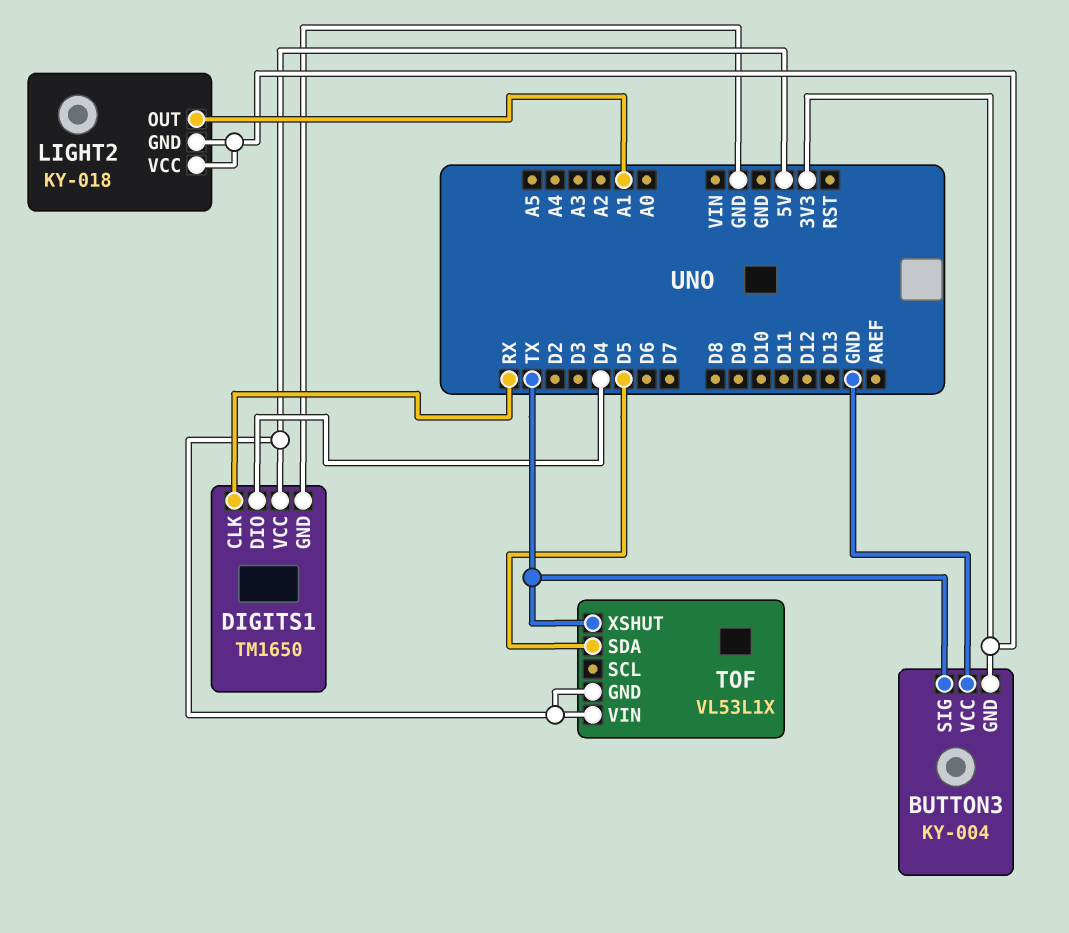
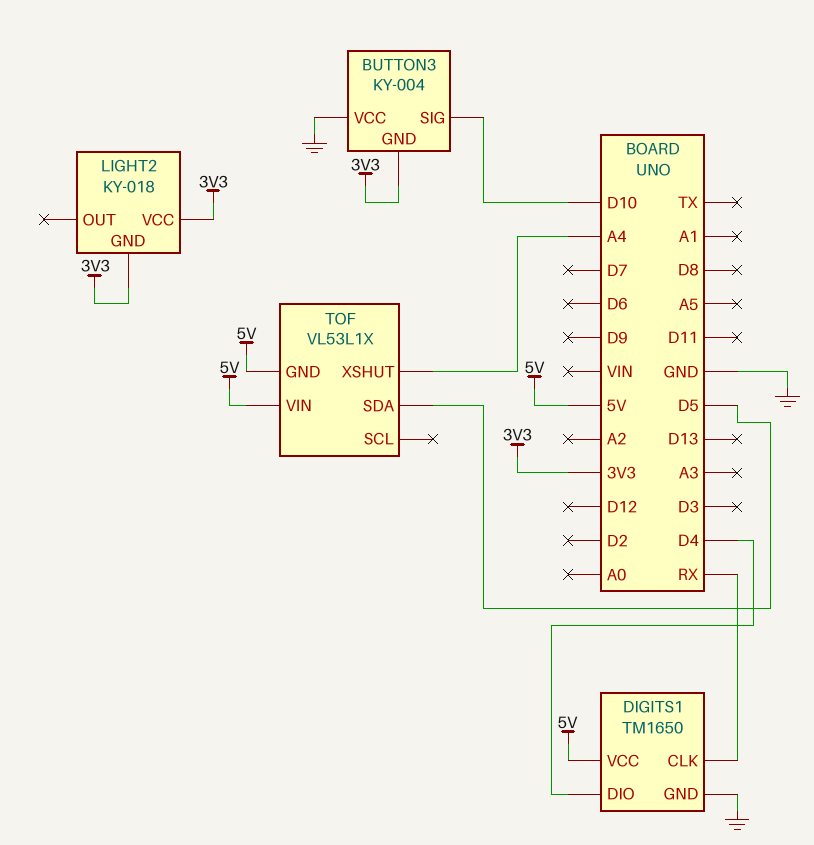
BUTTON3 pin SIG: TX -> D10
LIGHT2 pin OUT: A1 -> none
TOF pin XSHUT: TX -> A4

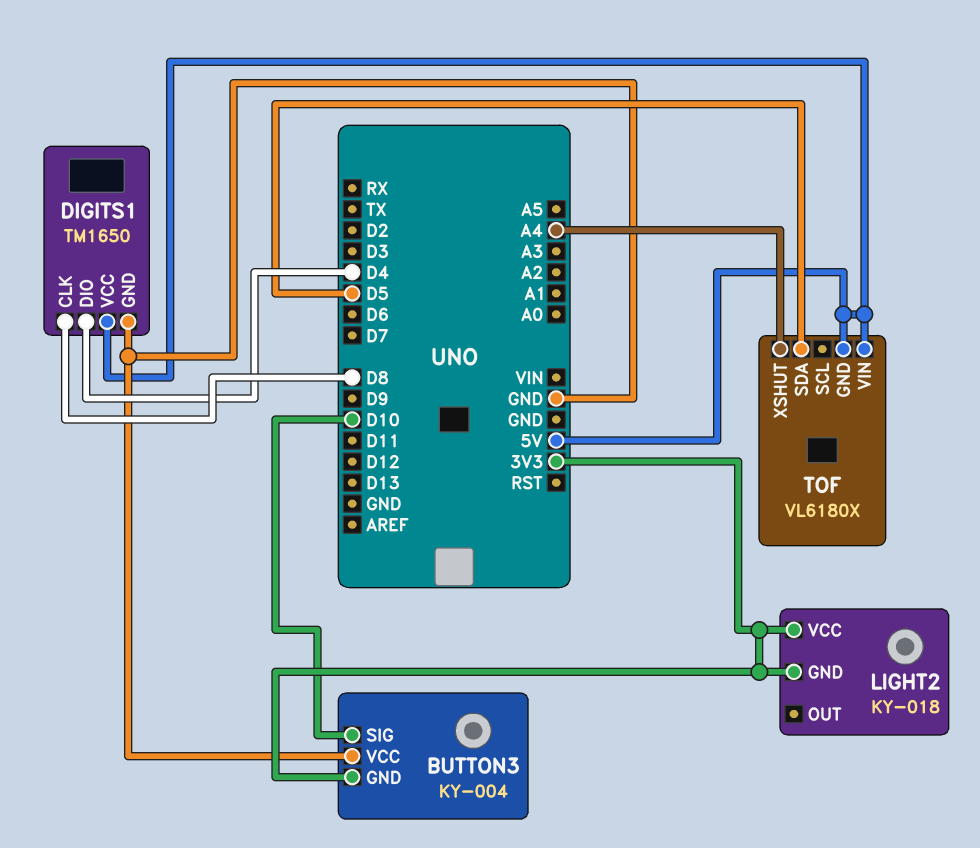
DIGITS1 pin CLK: RX -> D8
TOF: VL53L1X -> VL6180X

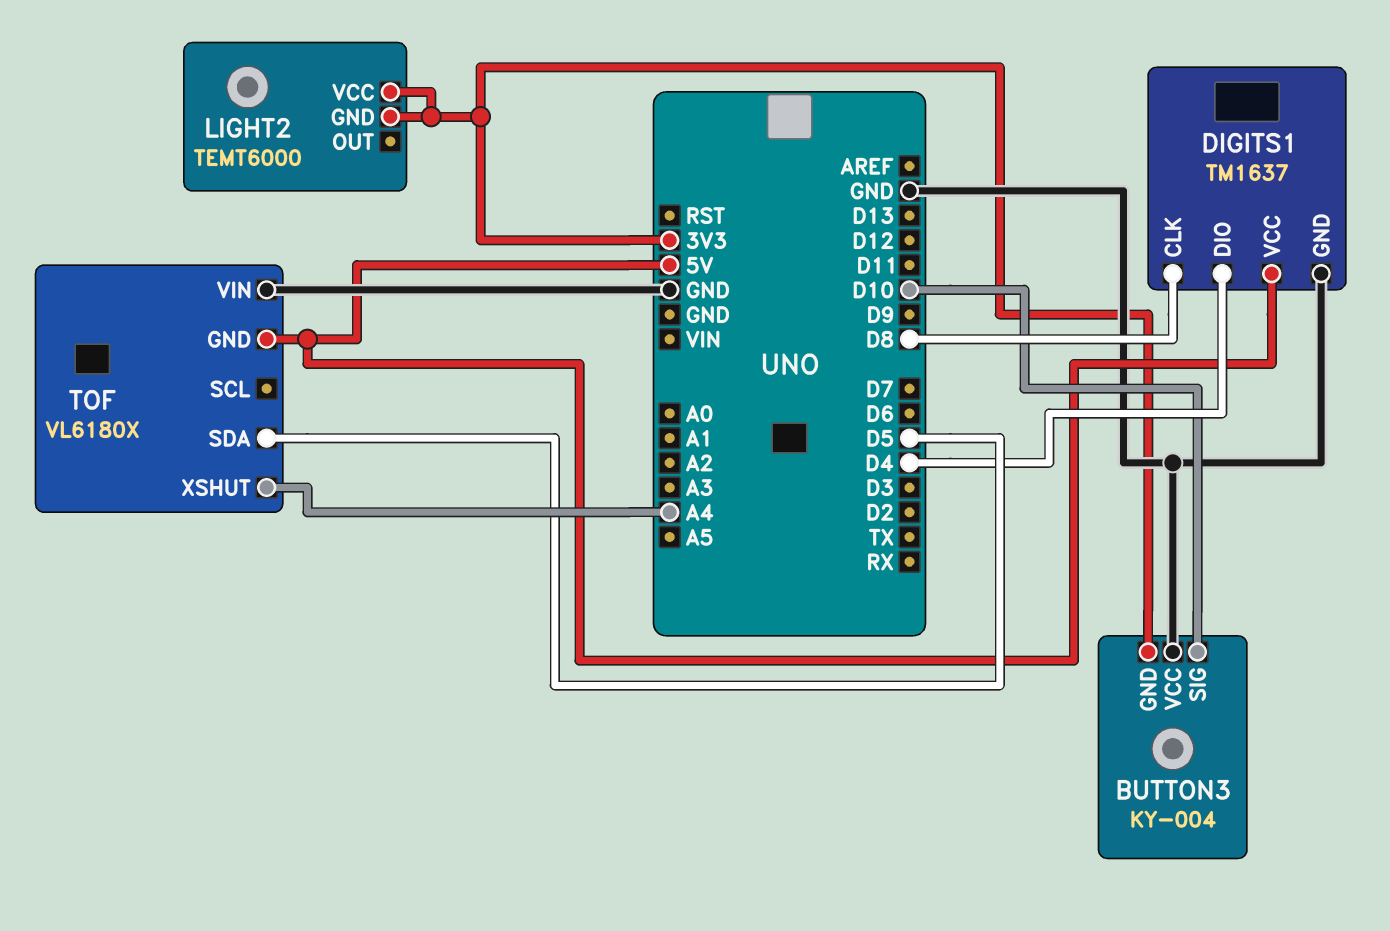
DIGITS1: TM1650 -> TM1637
LIGHT2: KY-018 -> TEMT6000
TOF pin VIN: 5V -> GND

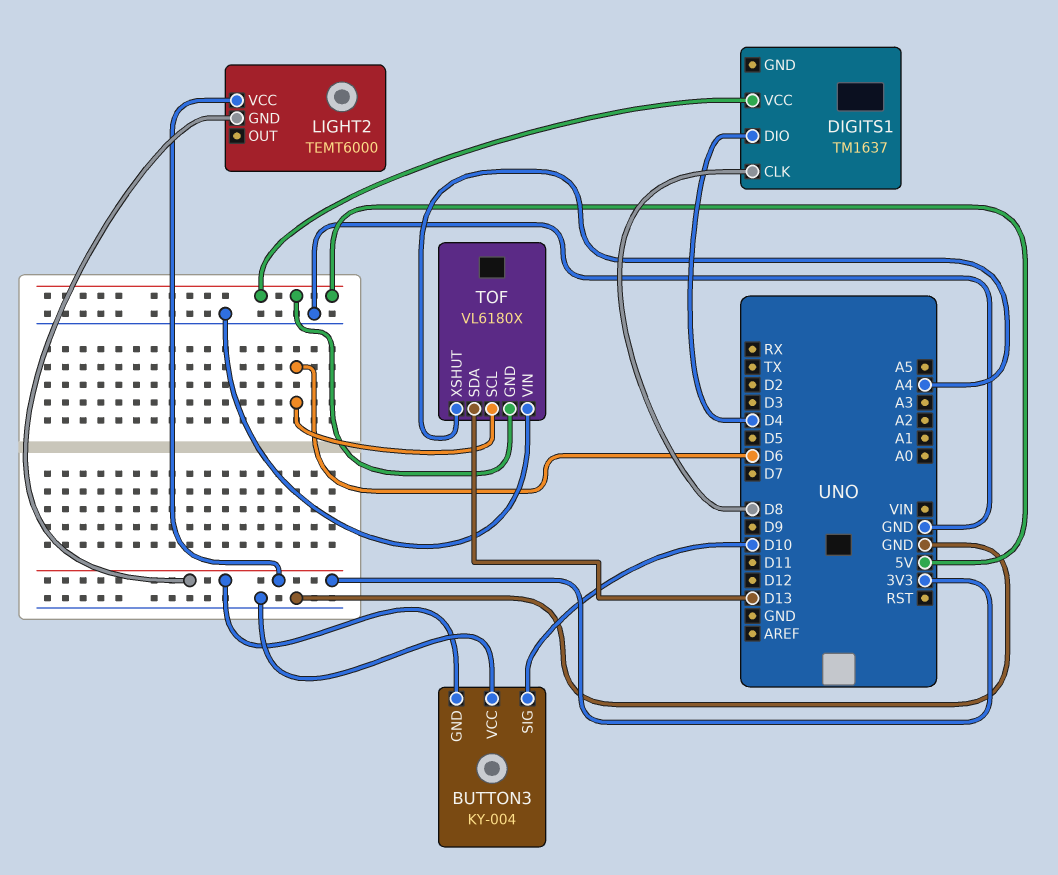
DIGITS1 pin GND: GND -> none
TOF pin SCL: none -> D6
TOF pin SDA: D5 -> D13

